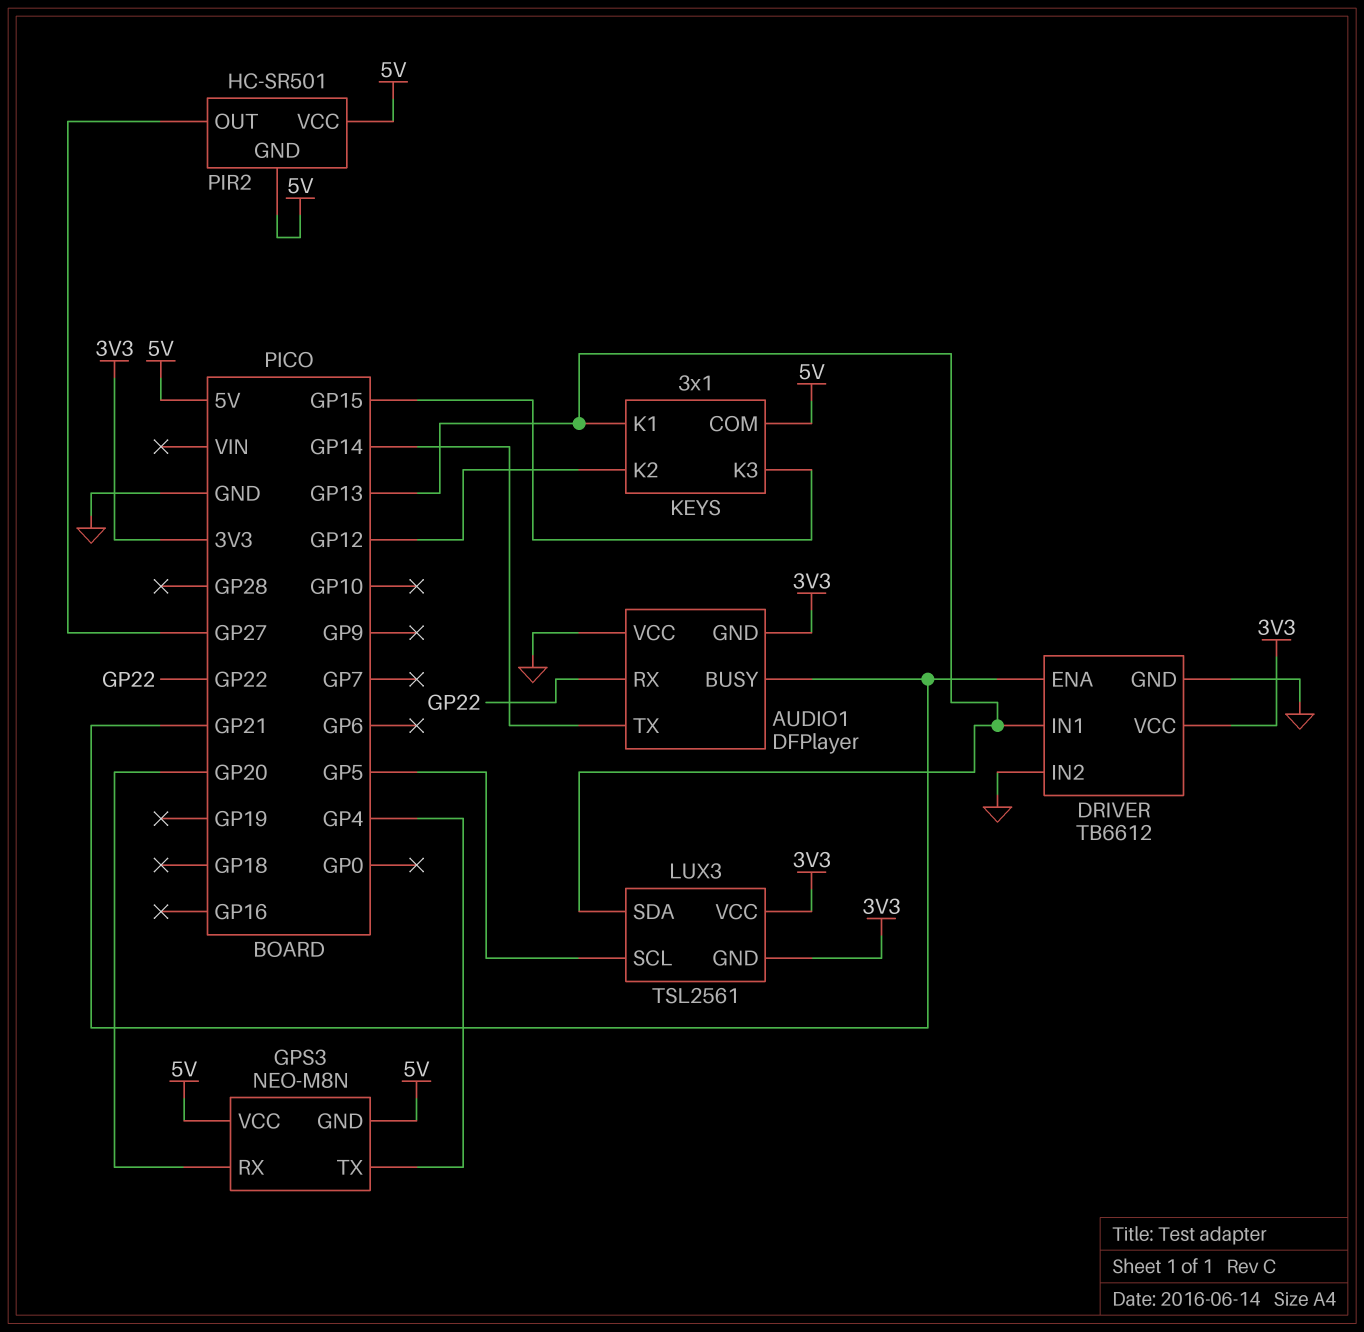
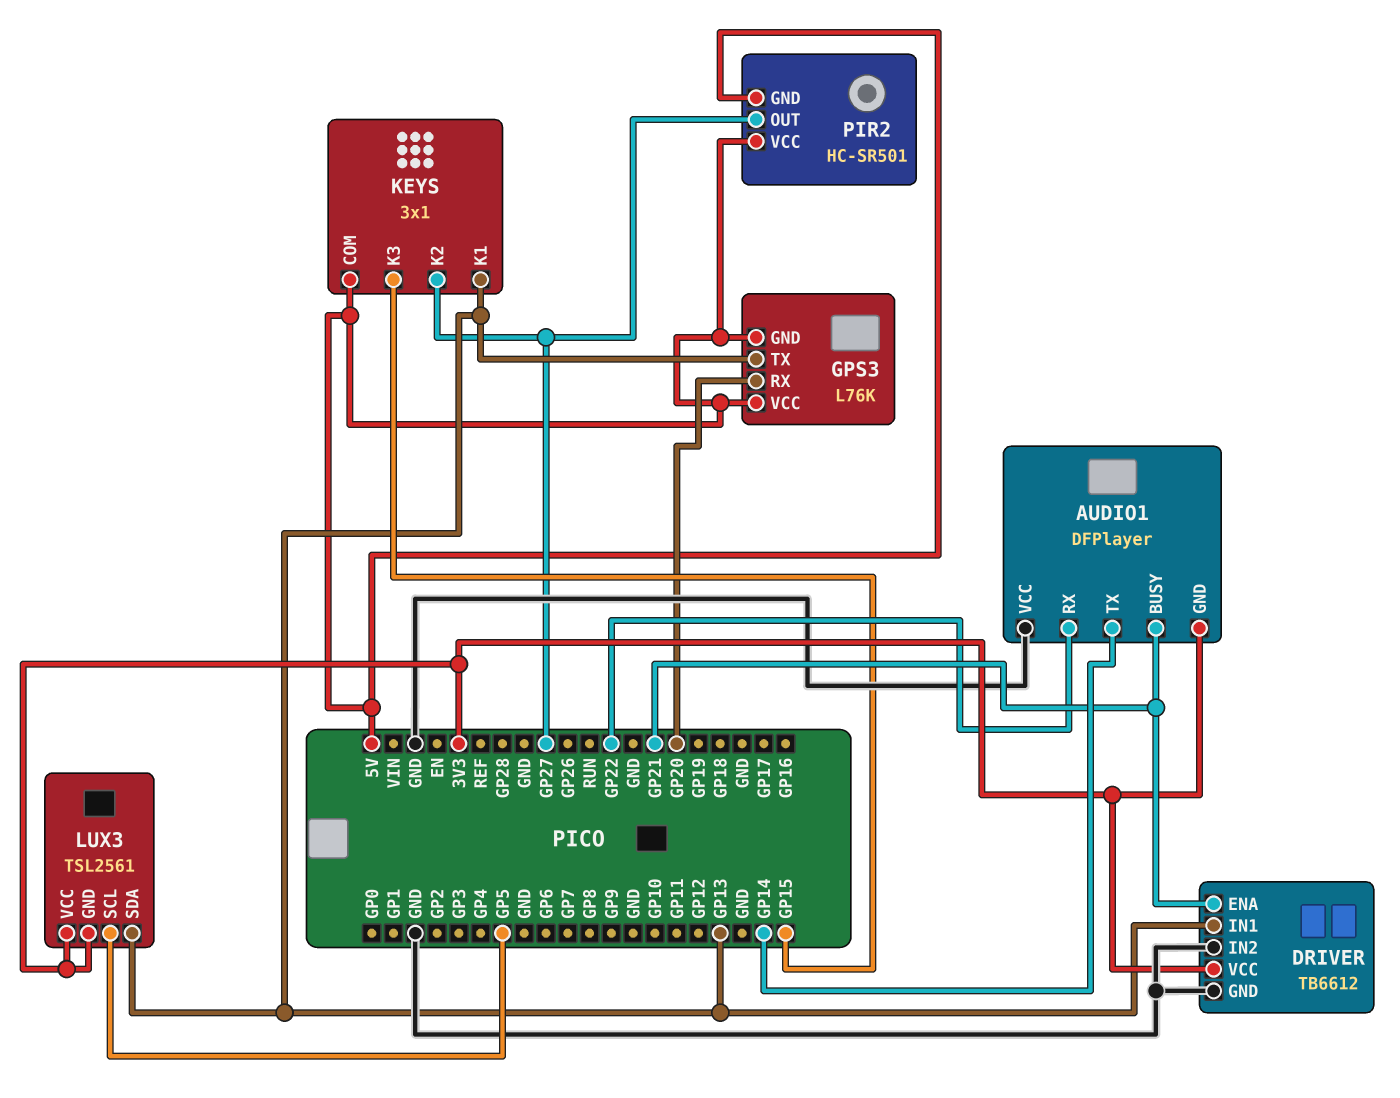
GPS3: NEO-M8N -> L76K
GPS3 pin TX: GP4 -> GP13
KEYS pin K2: GP12 -> GP27

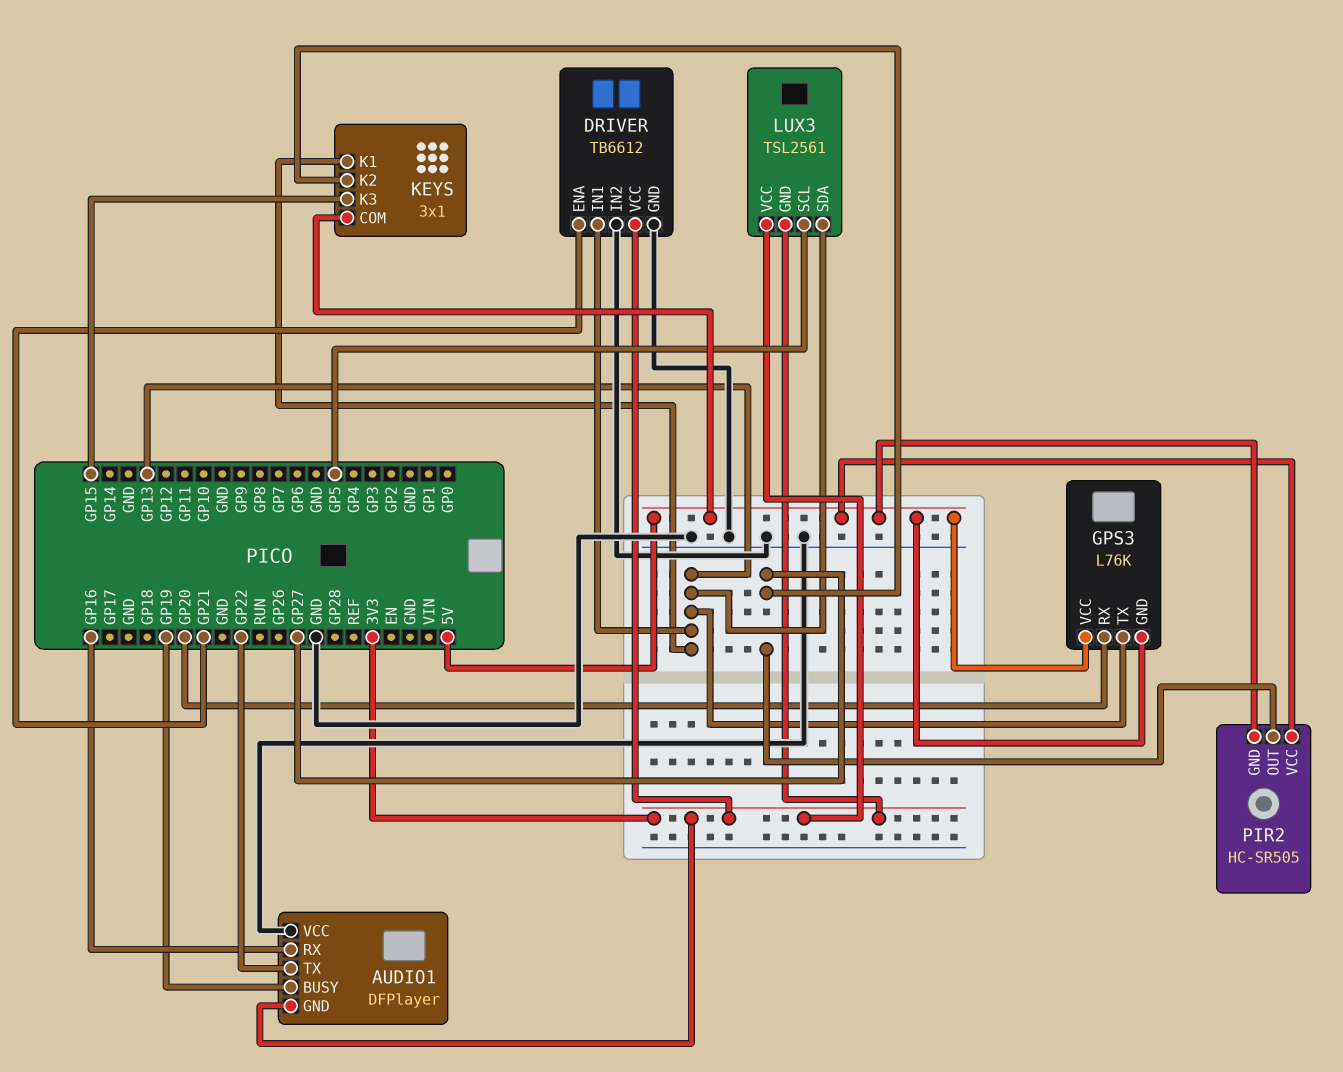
AUDIO1 pin BUSY: GP21 -> GP19
AUDIO1 pin RX: GP22 -> GP16
AUDIO1 pin TX: GP14 -> GP22
PIR2: HC-SR501 -> HC-SR505

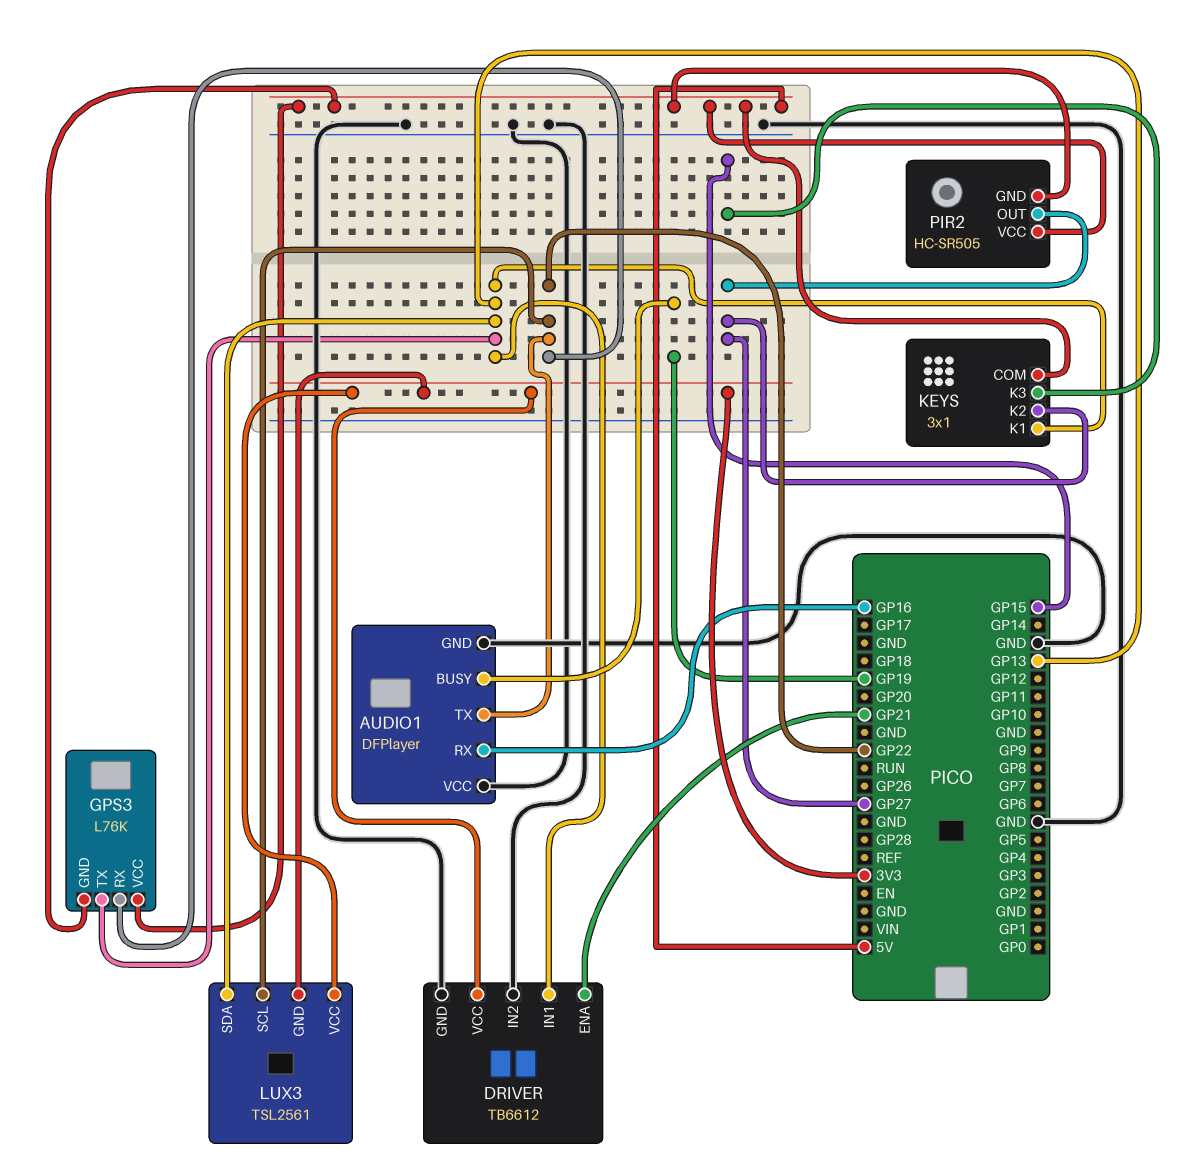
AUDIO1 pin GND: 3V3 -> GND
GPS3 pin RX: GP20 -> GP22
LUX3 pin SCL: GP5 -> GP22

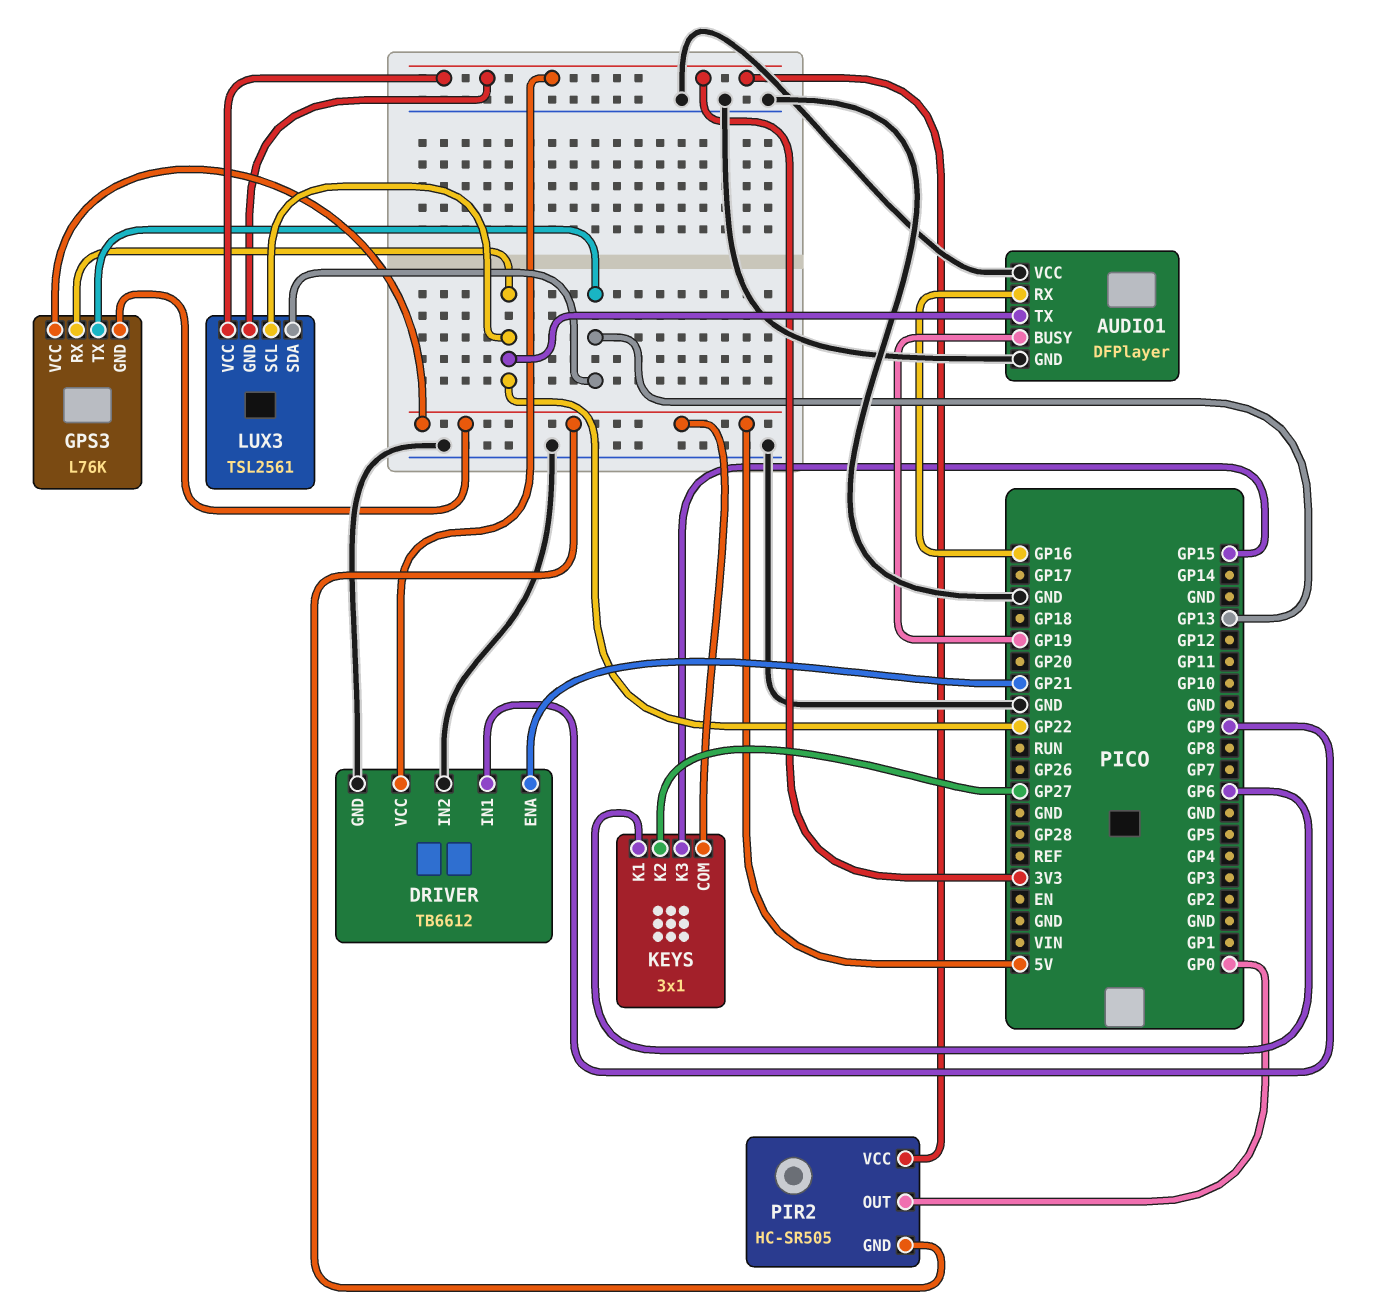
DRIVER pin IN1: GP13 -> GP9
KEYS pin K1: GP13 -> GP6
PIR2 pin OUT: GP27 -> GP0
PIR2 pin VCC: 5V -> 3V3

